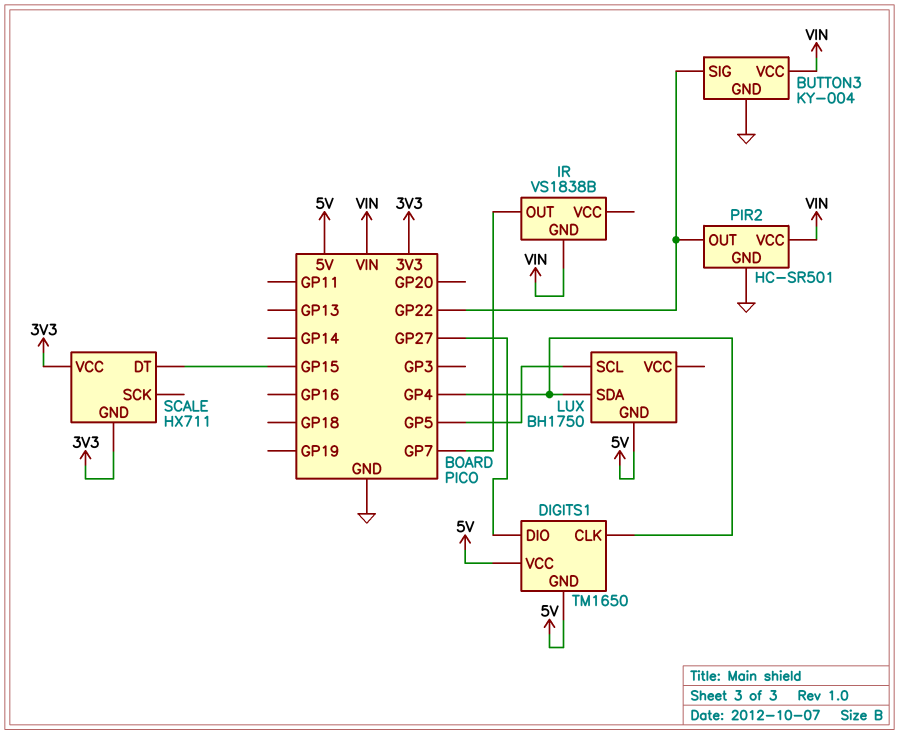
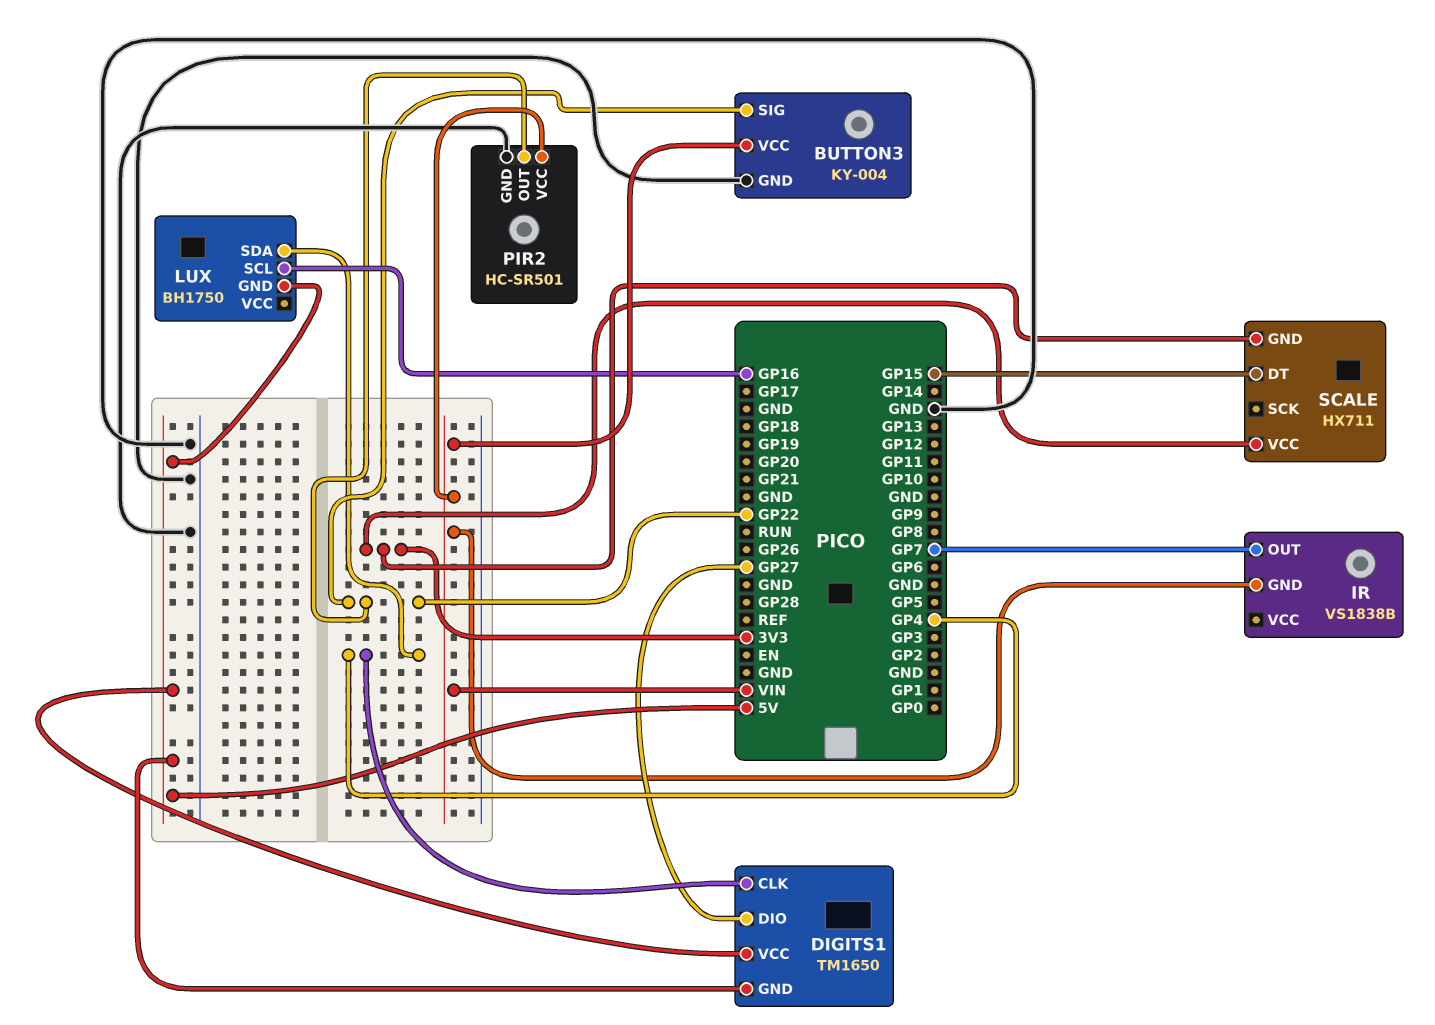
LUX pin SCL: GP5 -> GP16

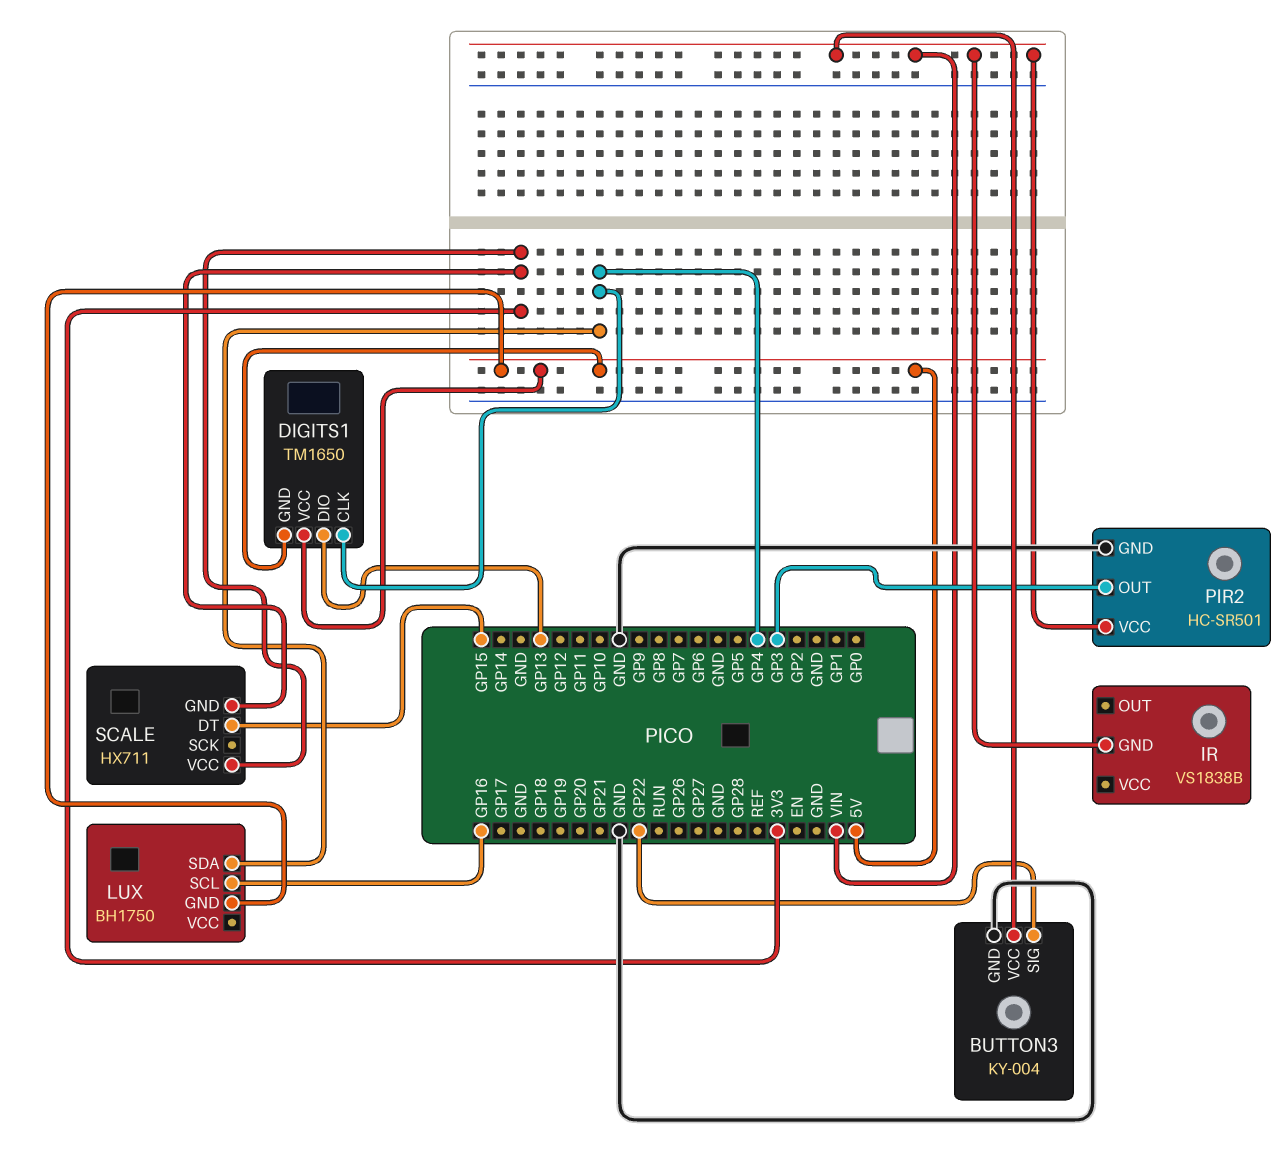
DIGITS1 pin DIO: GP27 -> GP13
IR pin OUT: GP7 -> none
PIR2 pin OUT: GP22 -> GP3

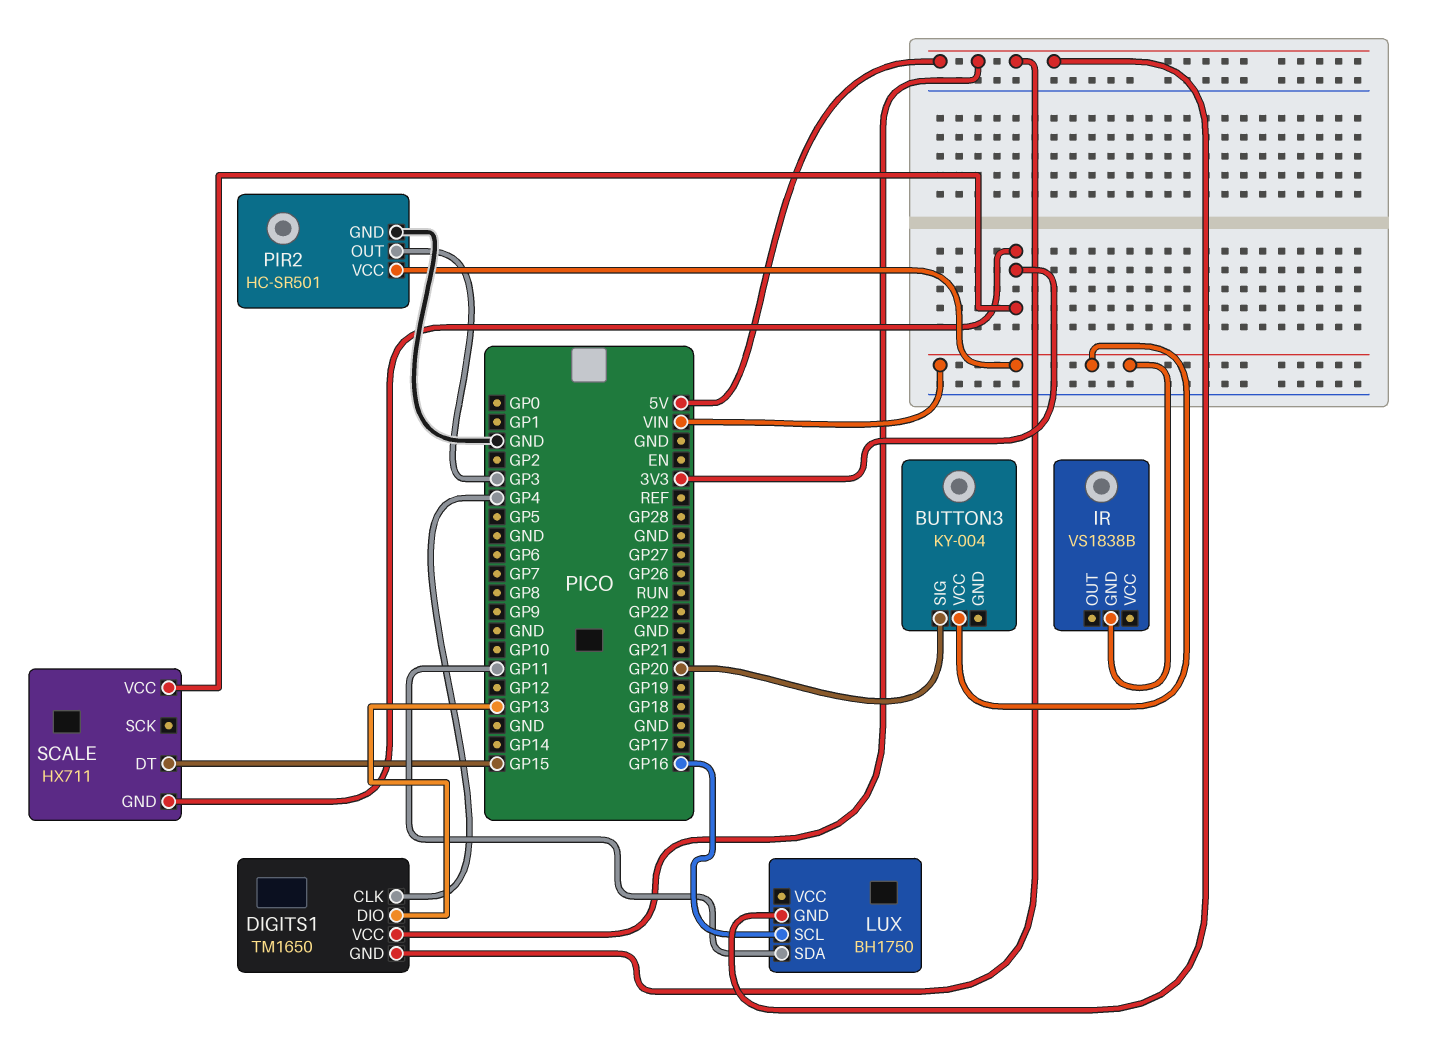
BUTTON3 pin GND: GND -> none
BUTTON3 pin SIG: GP22 -> GP20
LUX pin SDA: GP4 -> GP11

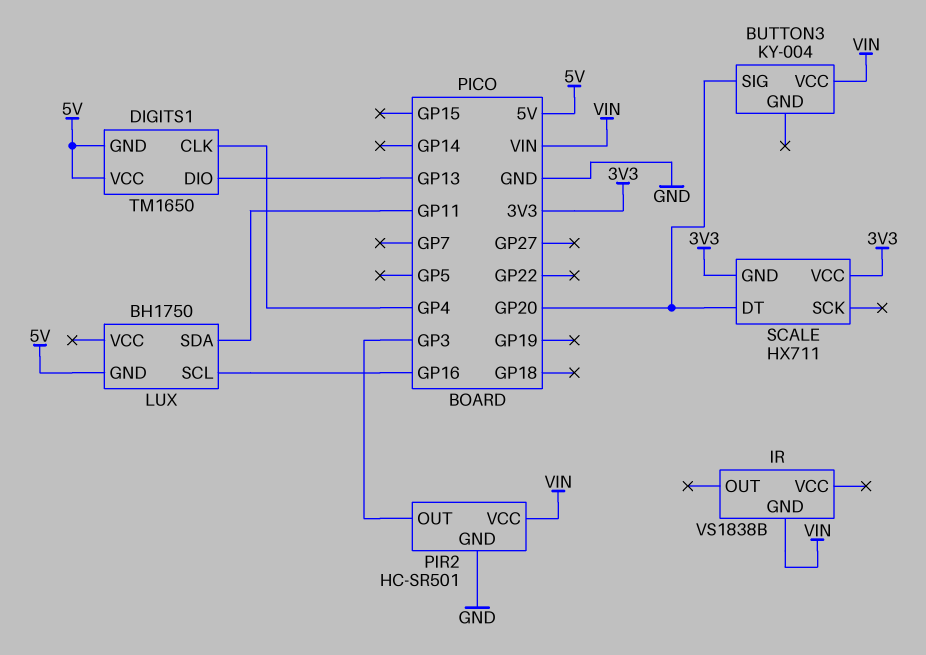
SCALE pin DT: GP15 -> GP20

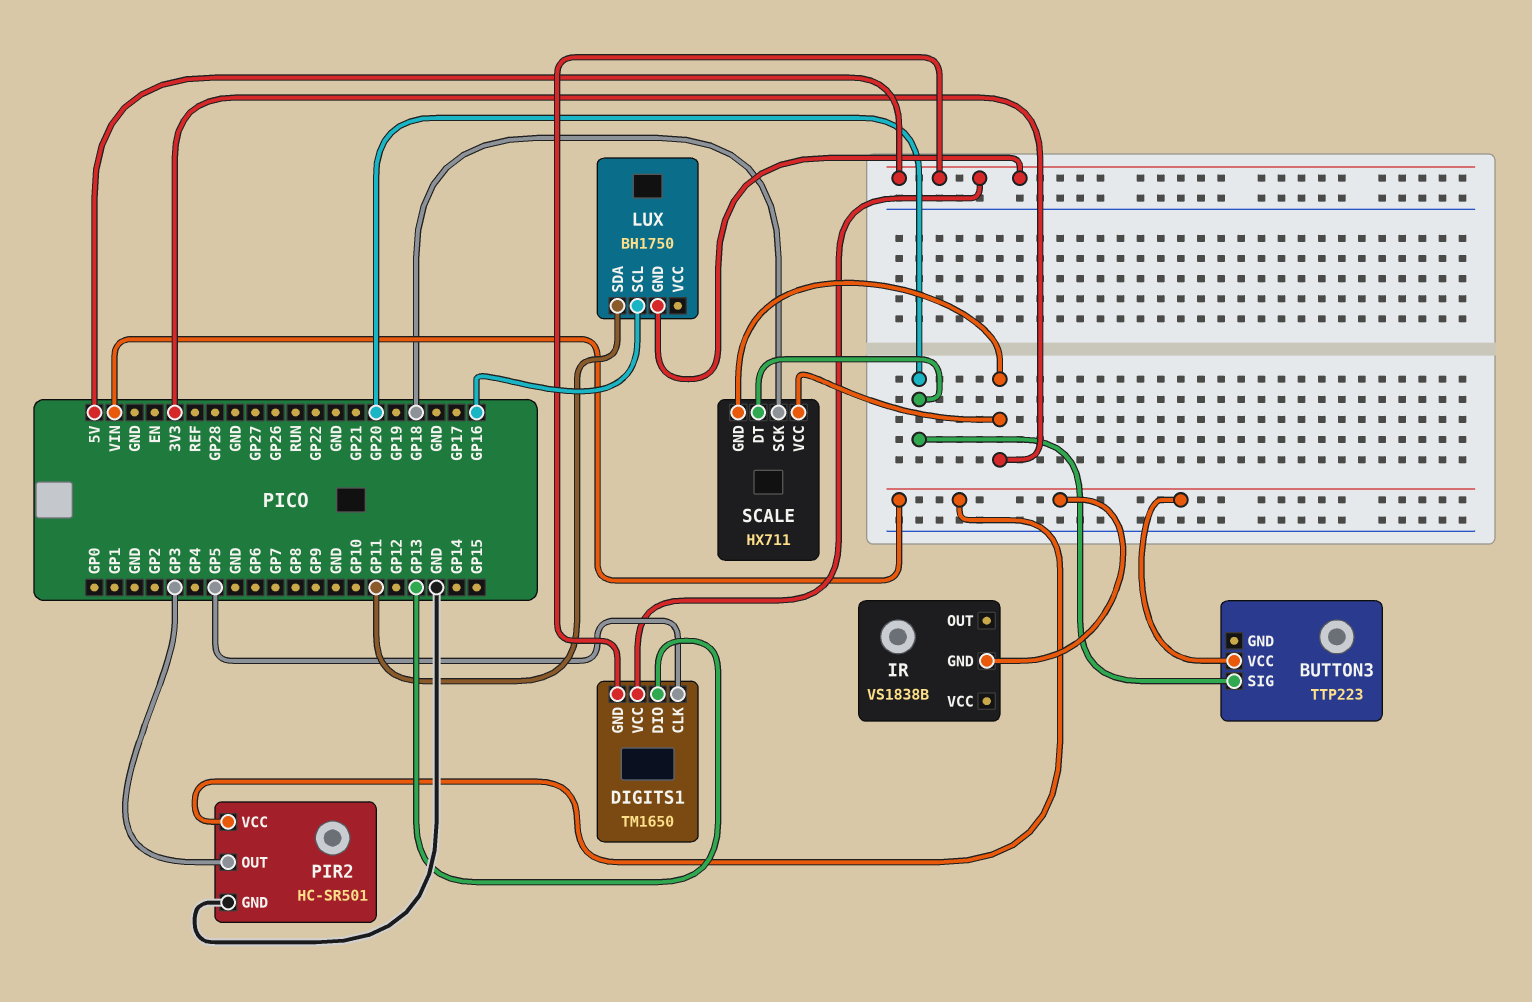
BUTTON3: KY-004 -> TTP223
DIGITS1 pin CLK: GP4 -> GP5
SCALE pin SCK: none -> GP18

